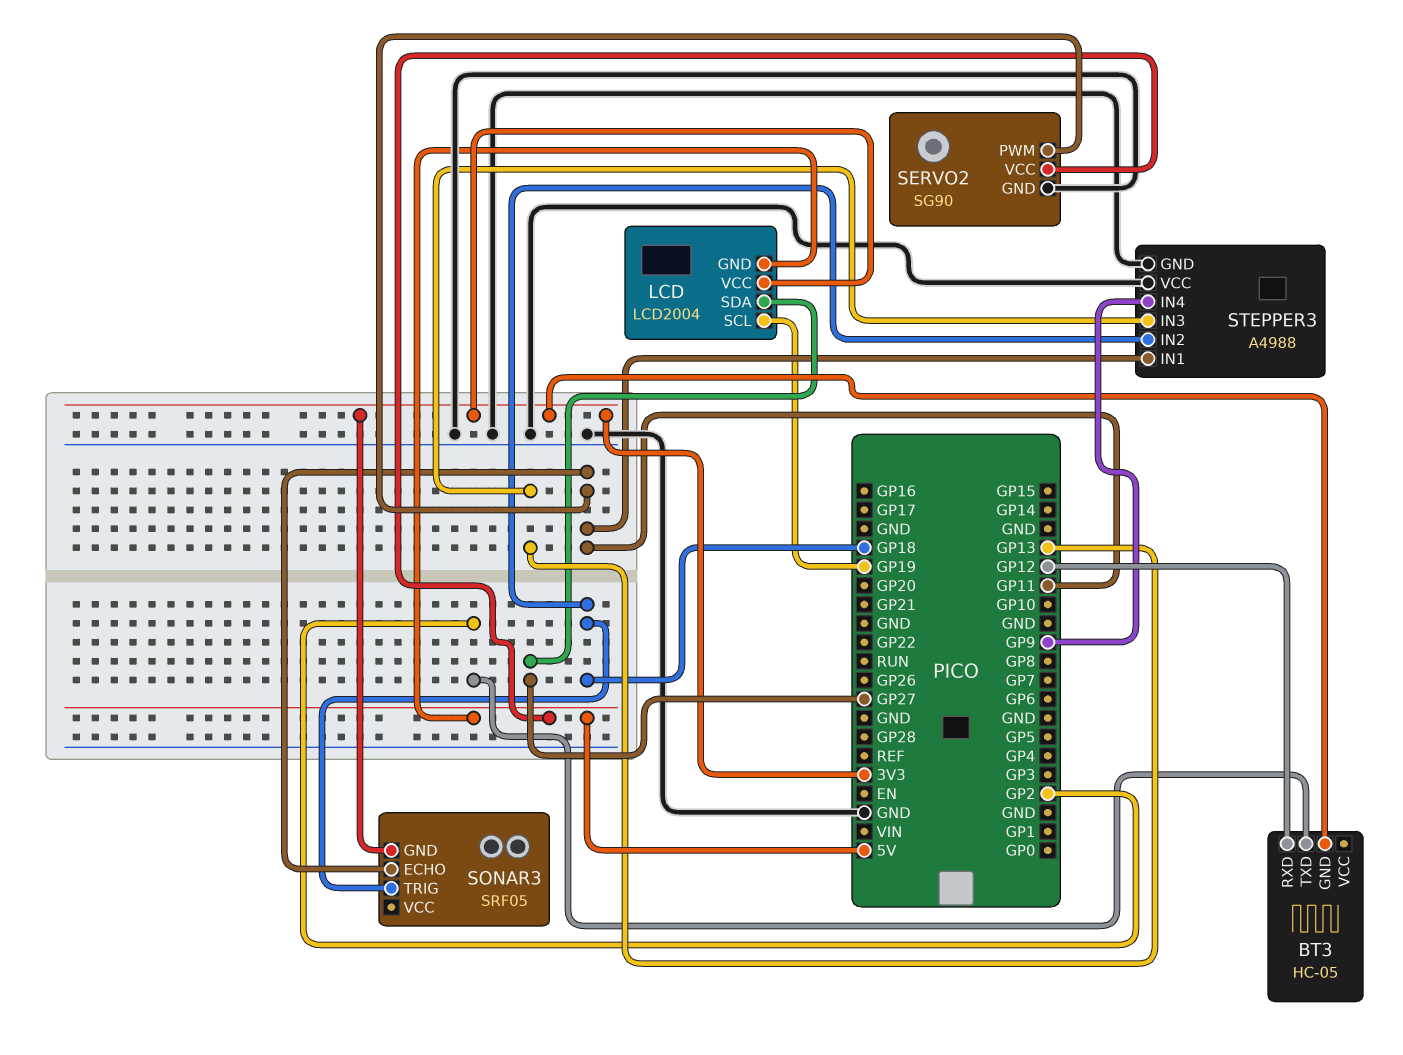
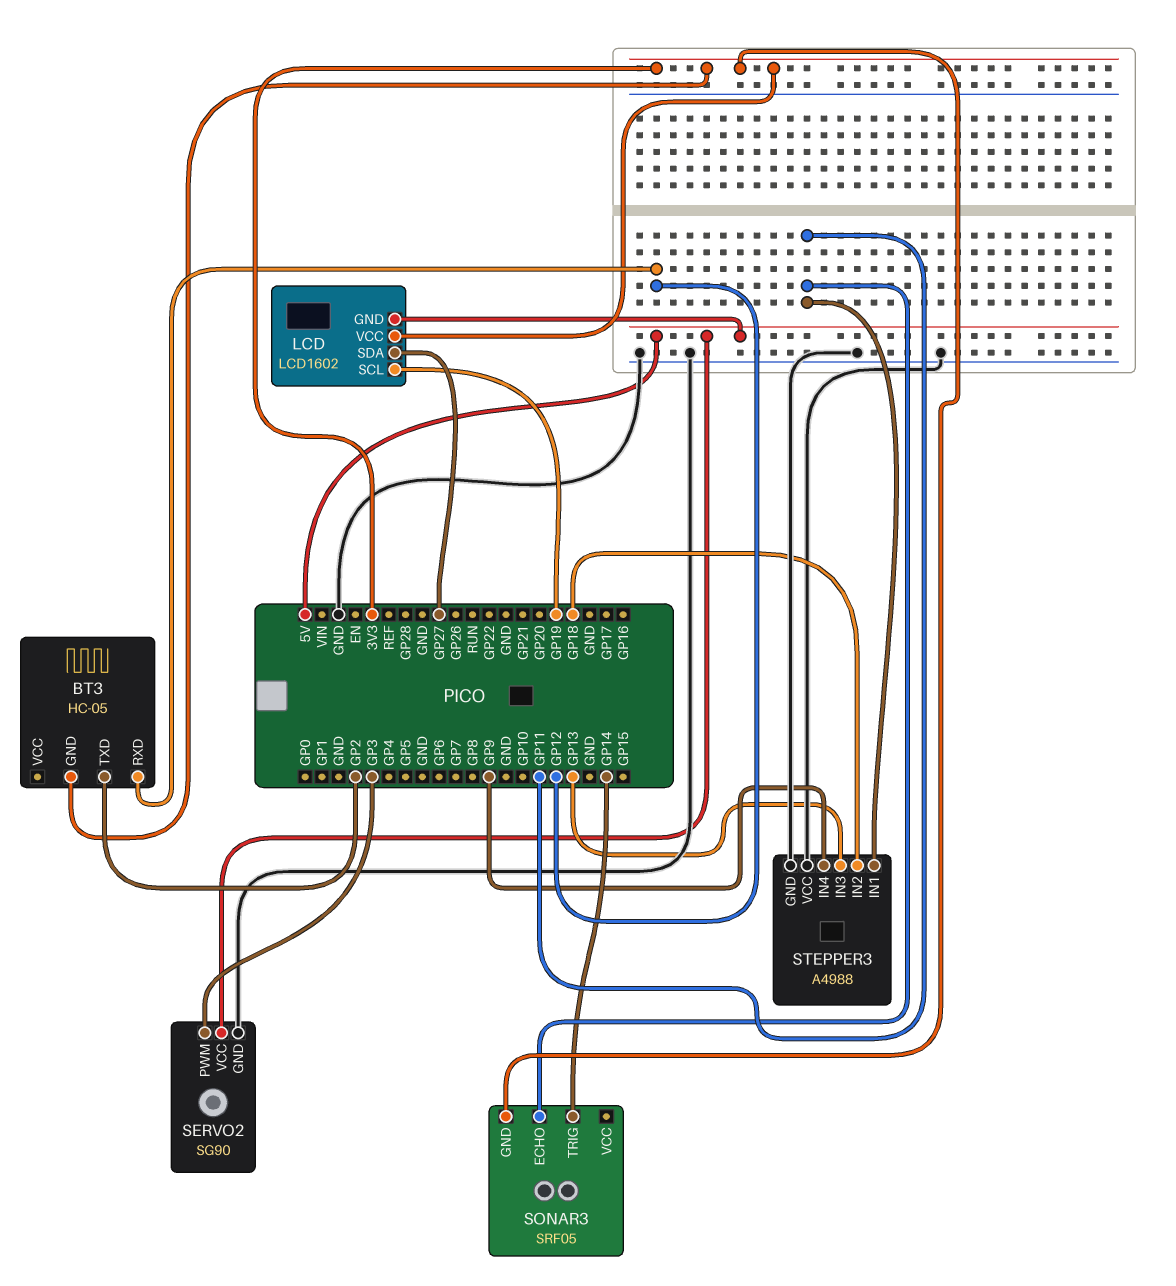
LCD: LCD2004 -> LCD1602
SERVO2 pin PWM: GP11 -> GP3
SONAR3 pin TRIG: GP18 -> GP14

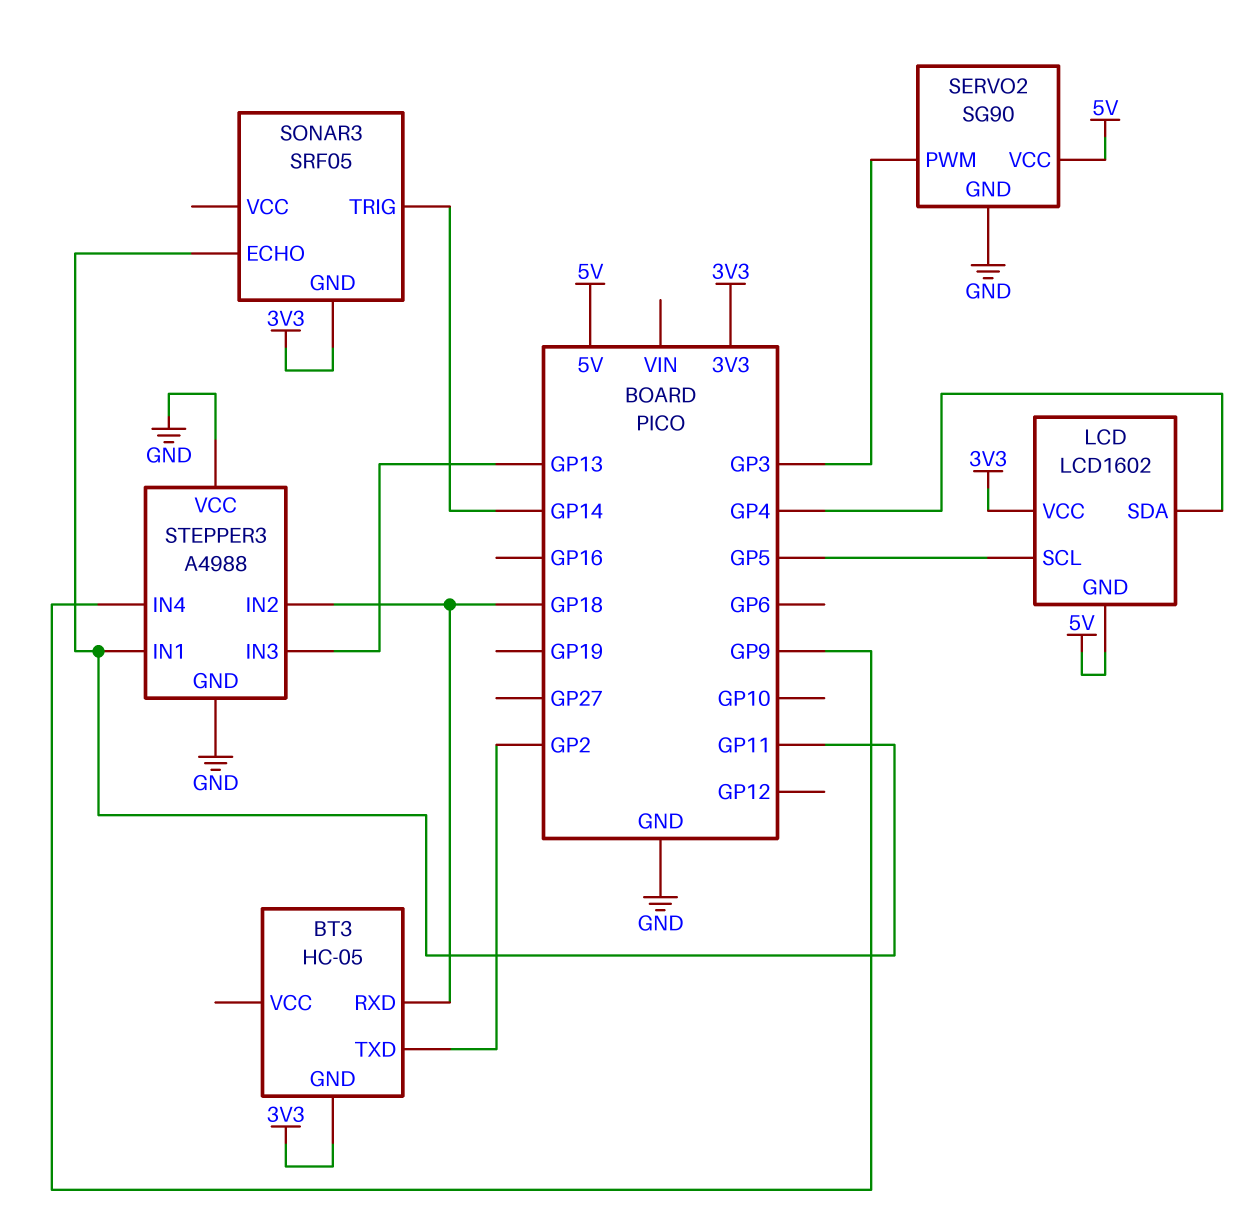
BT3 pin RXD: GP12 -> GP18
LCD pin SCL: GP19 -> GP5
LCD pin SDA: GP27 -> GP4

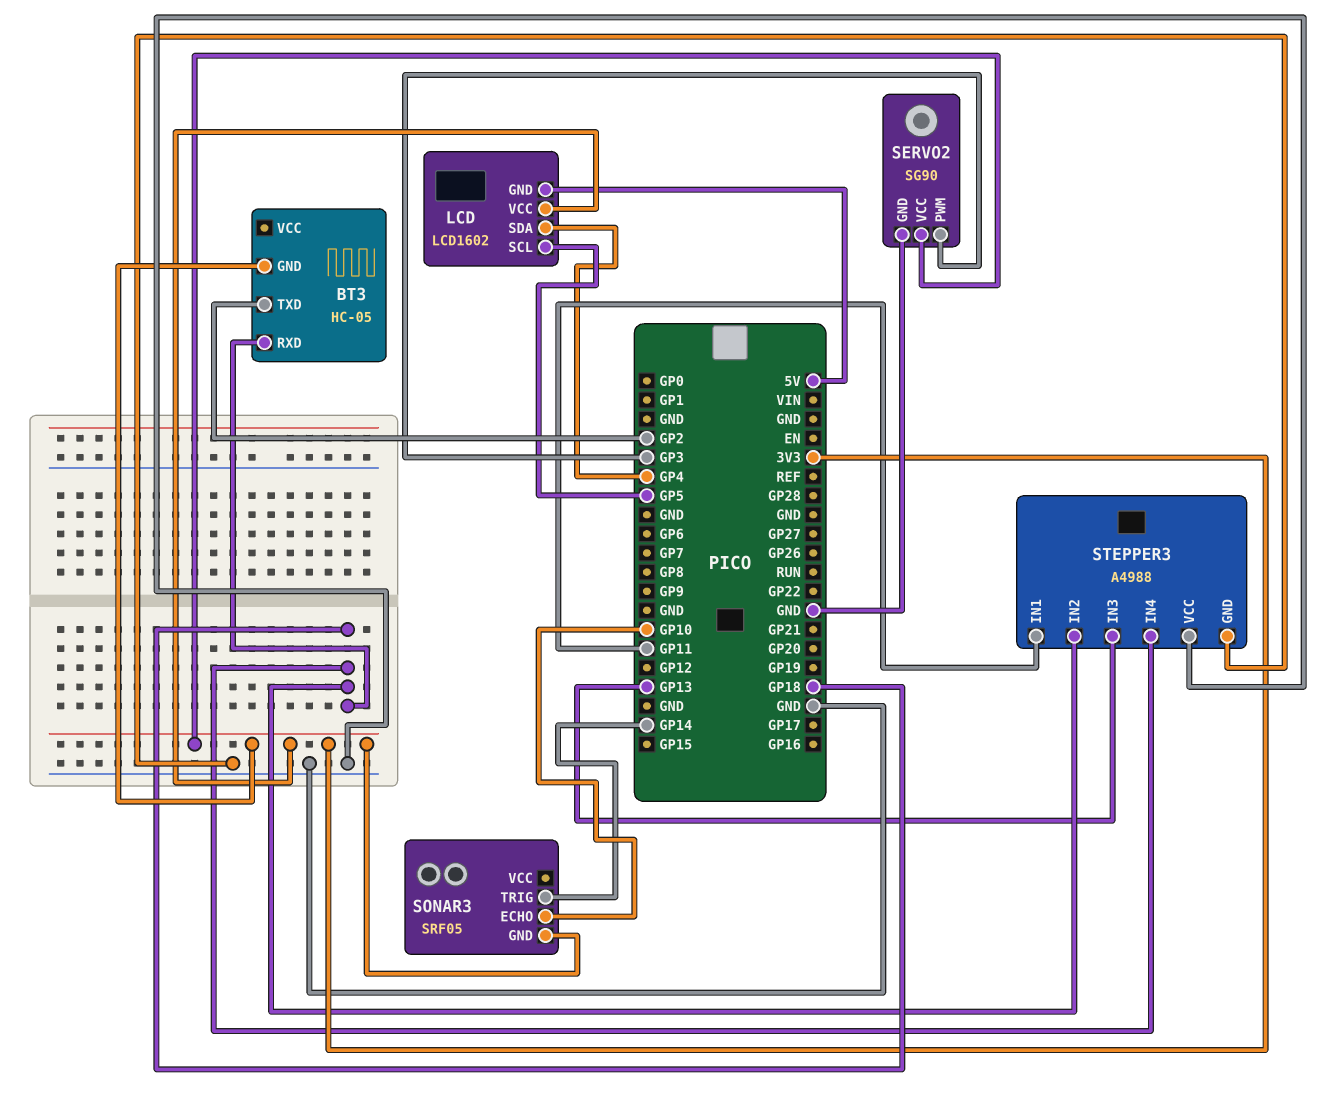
SERVO2 pin VCC: 5V -> 3V3
SONAR3 pin ECHO: GP11 -> GP10
STEPPER3 pin IN4: GP9 -> GP18

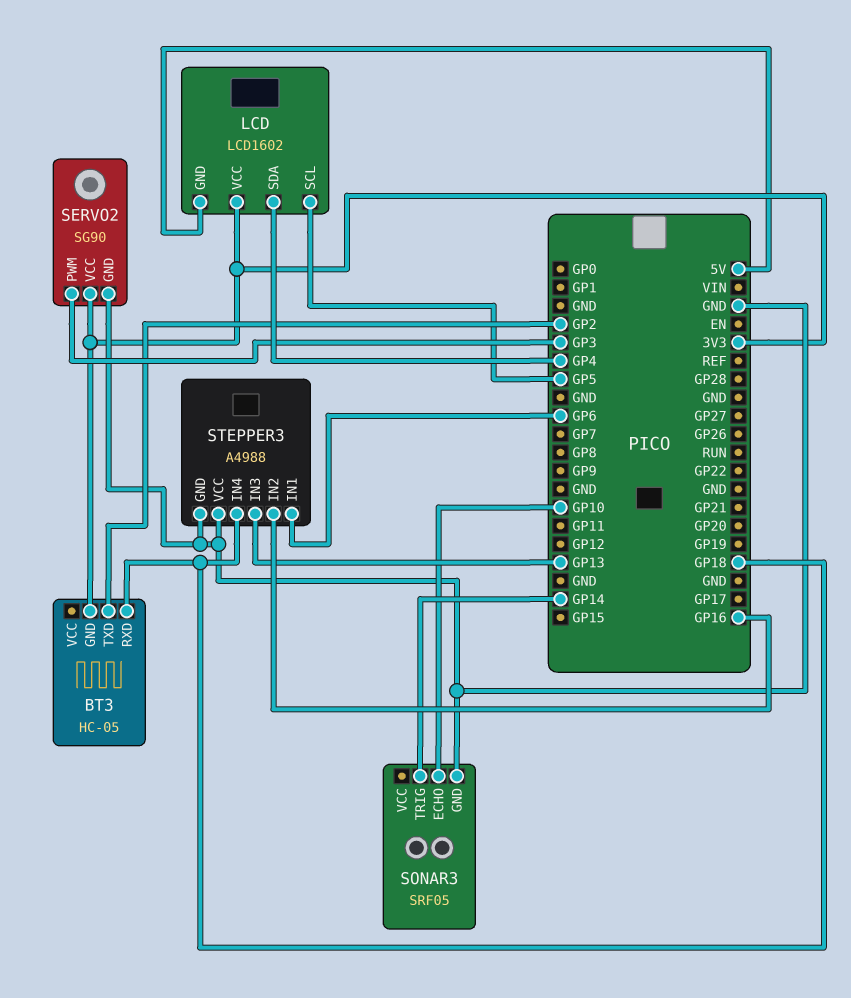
SONAR3 pin GND: 3V3 -> GND
STEPPER3 pin IN1: GP11 -> GP6
STEPPER3 pin IN2: GP18 -> GP16

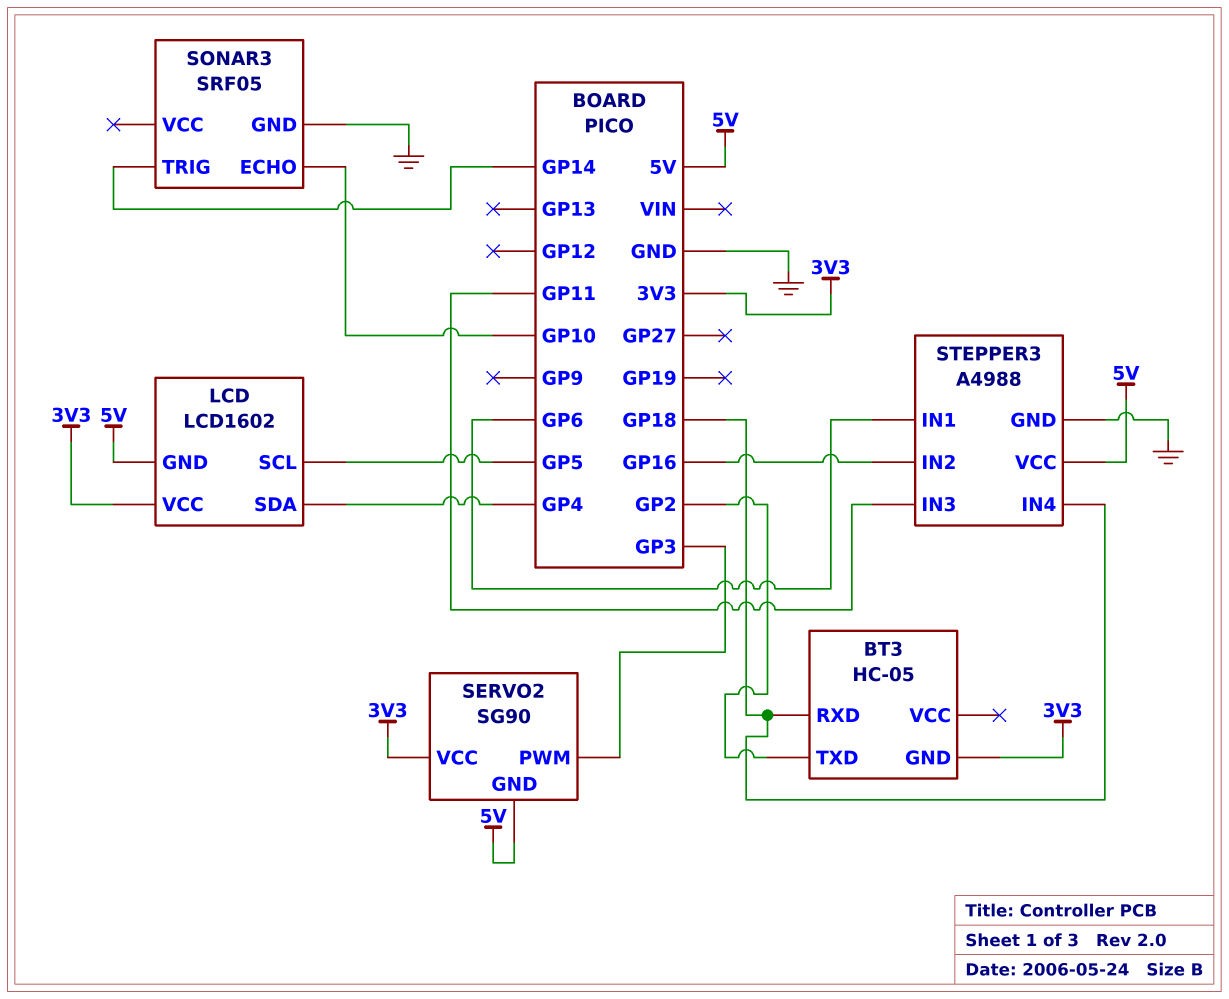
SERVO2 pin GND: GND -> 5V
STEPPER3 pin IN3: GP13 -> GP11
STEPPER3 pin VCC: GND -> 5V

